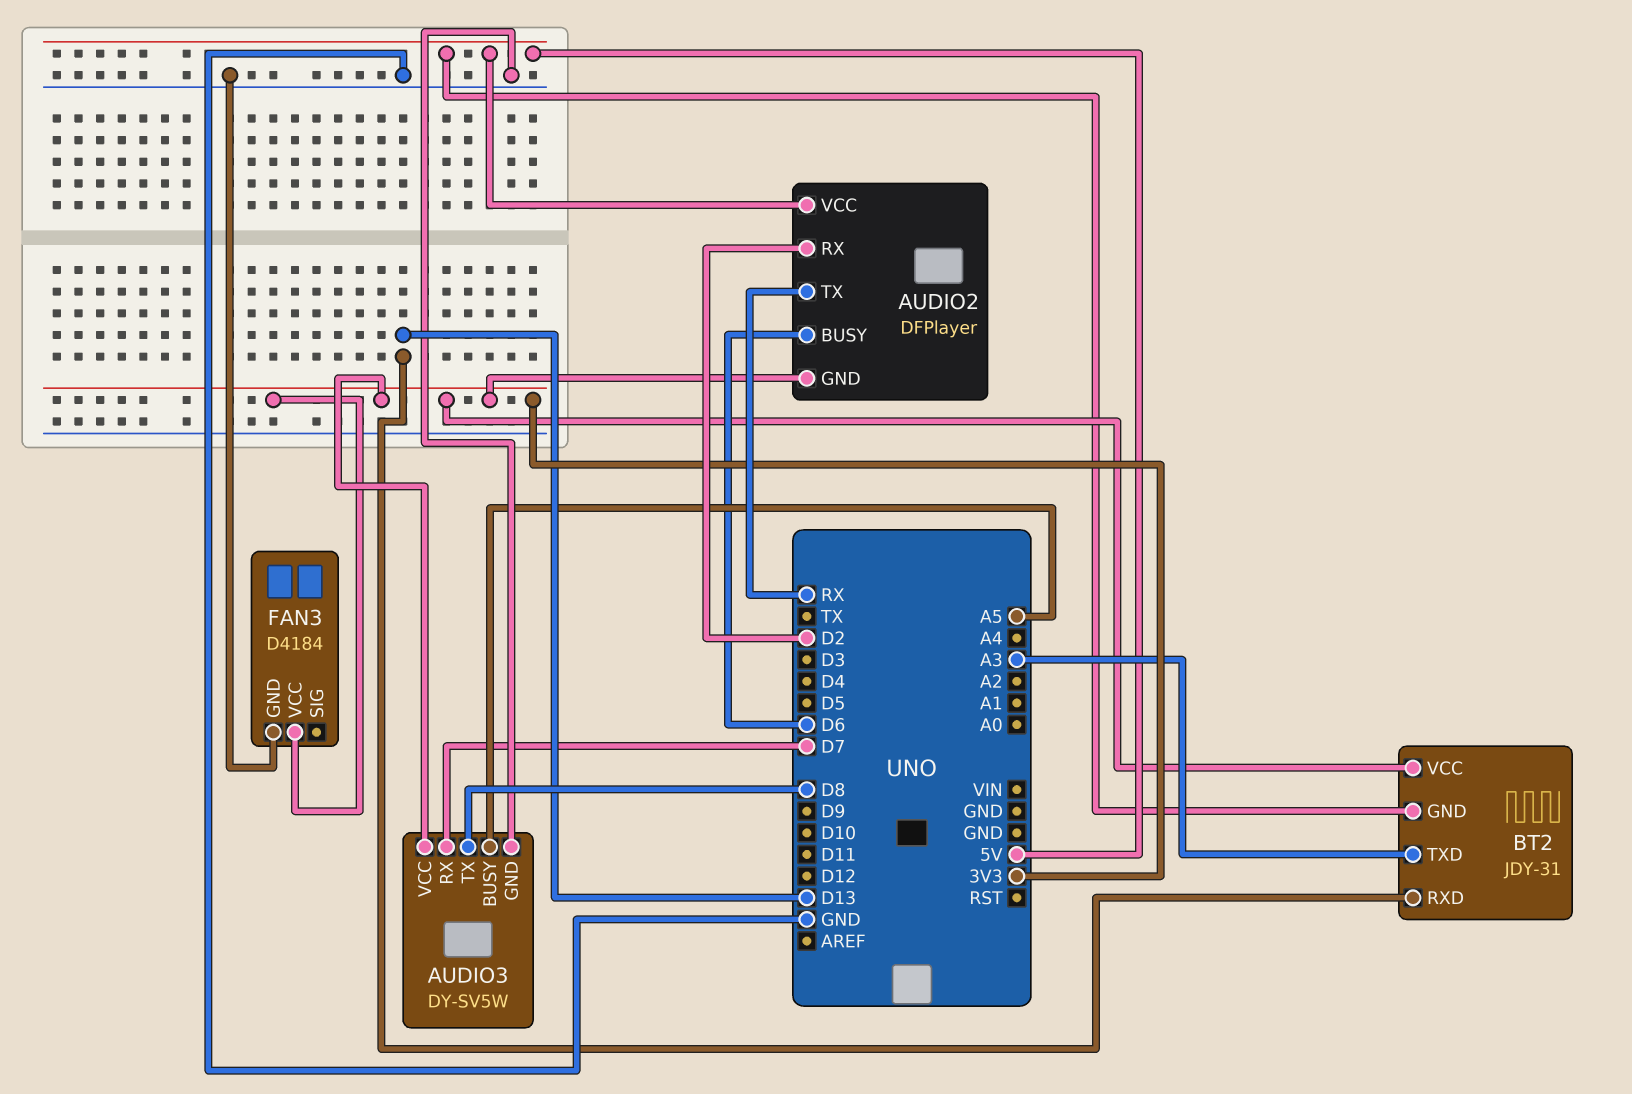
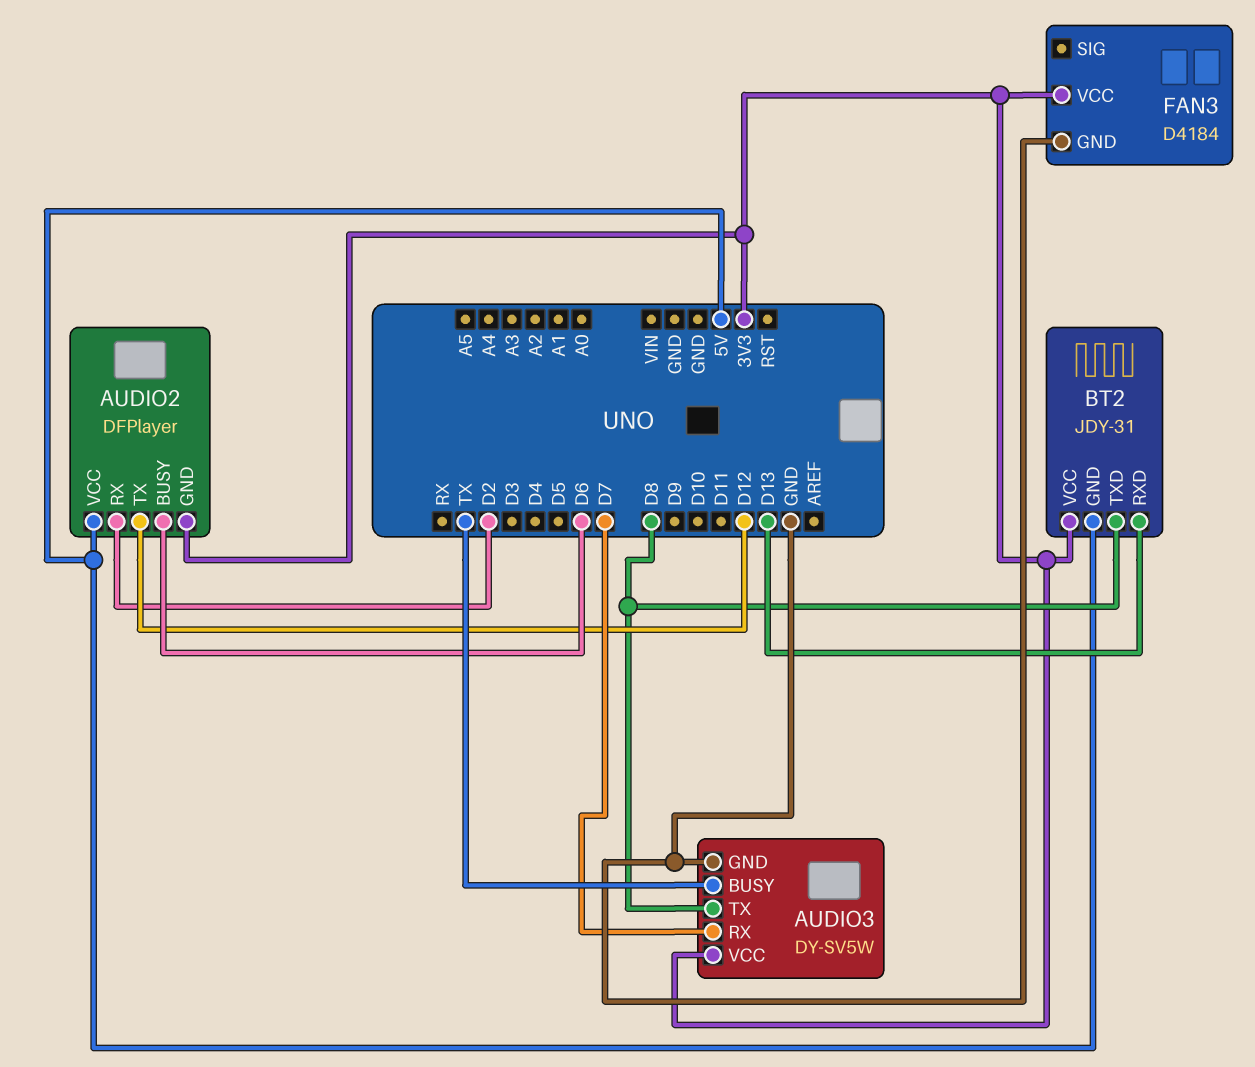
AUDIO2 pin TX: RX -> D12
AUDIO3 pin BUSY: A5 -> TX
BT2 pin TXD: A3 -> D8

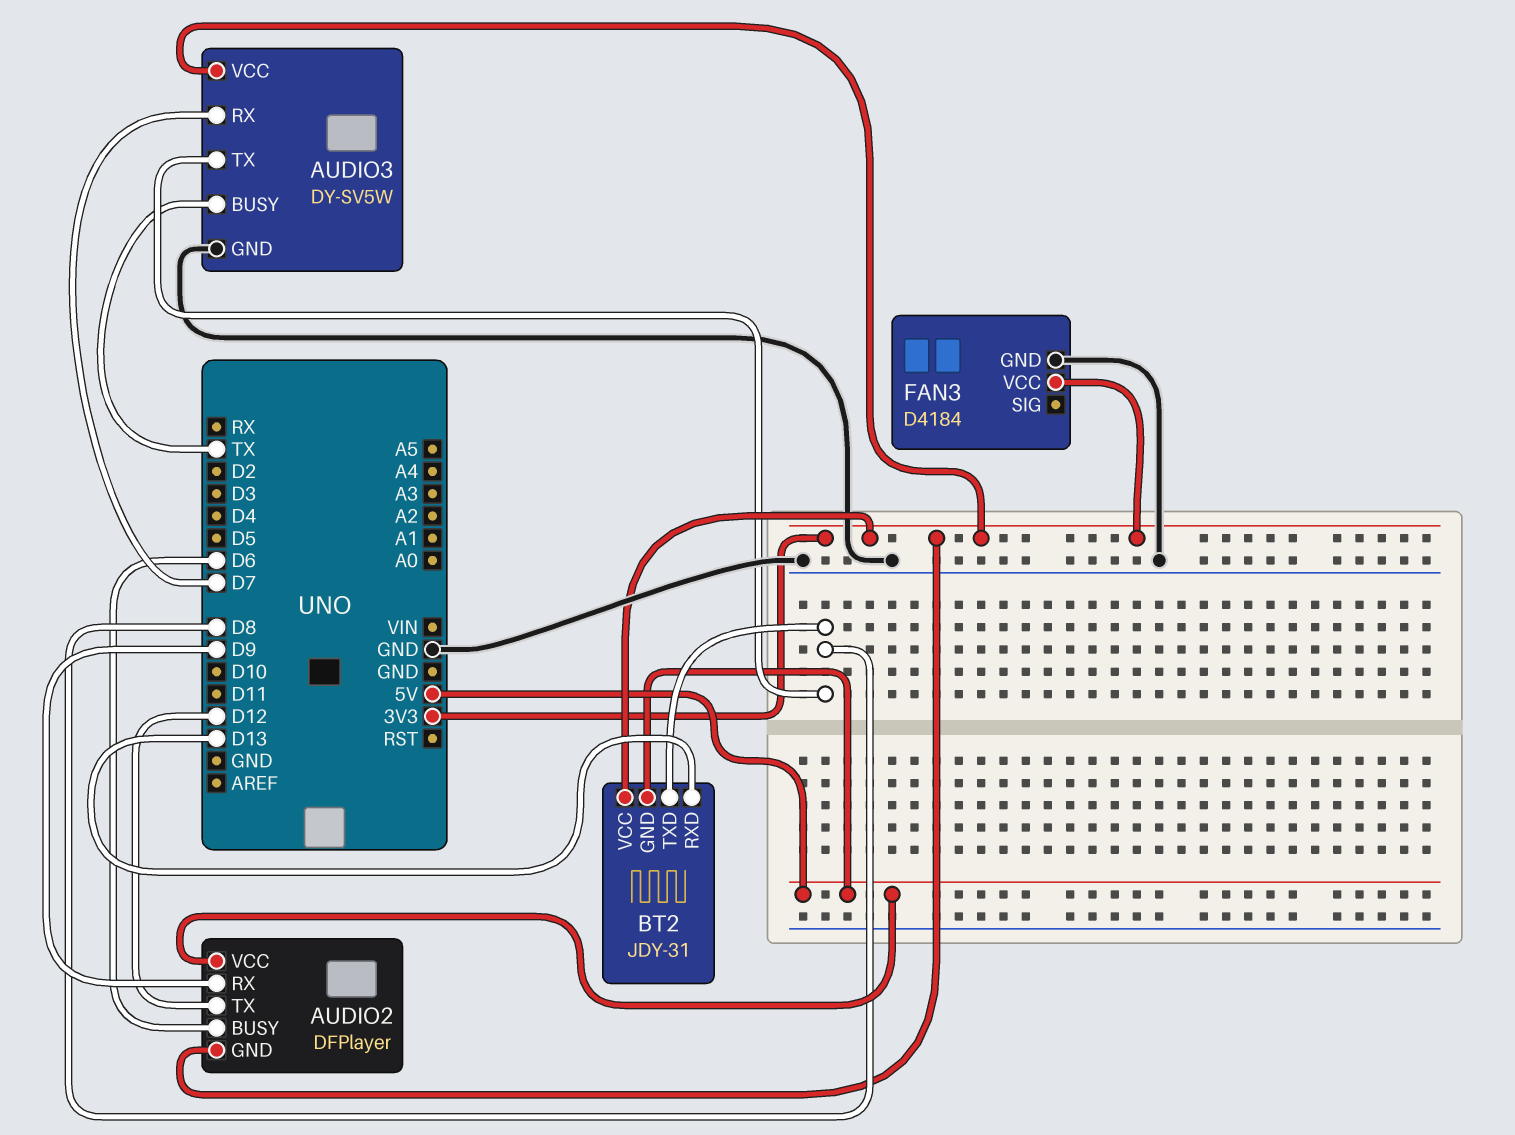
AUDIO2 pin RX: D2 -> D9

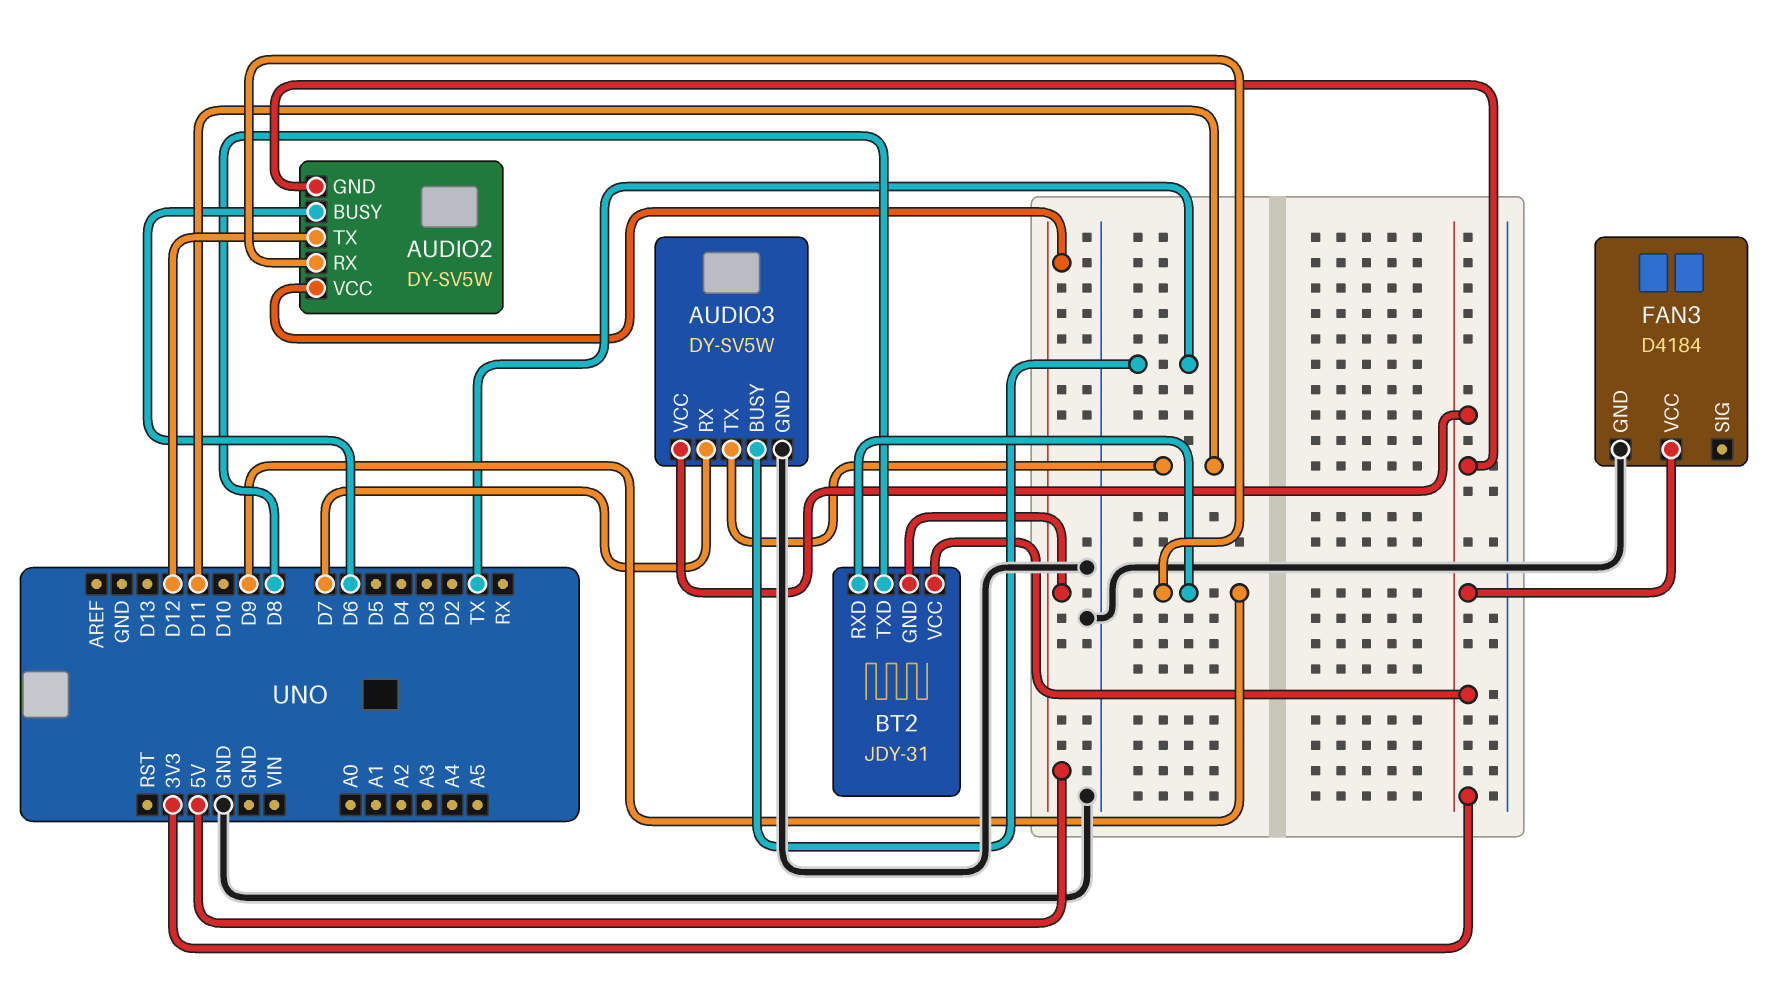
AUDIO2: DFPlayer -> DY-SV5W
AUDIO3 pin TX: D8 -> D11
BT2 pin RXD: D13 -> D9

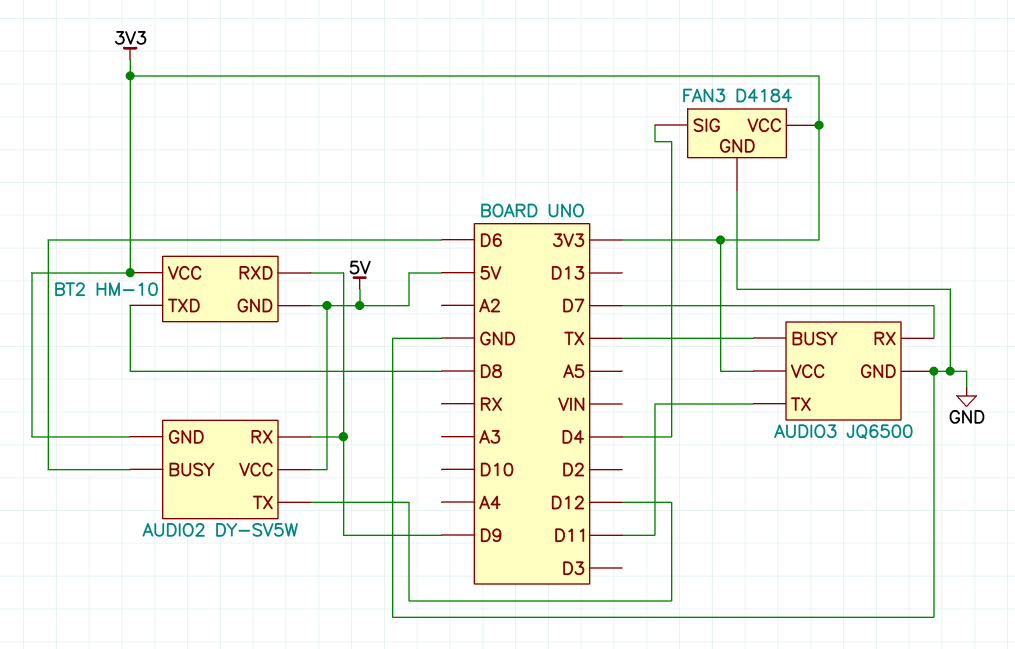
AUDIO3: DY-SV5W -> JQ6500
BT2: JDY-31 -> HM-10
FAN3 pin SIG: none -> D4

